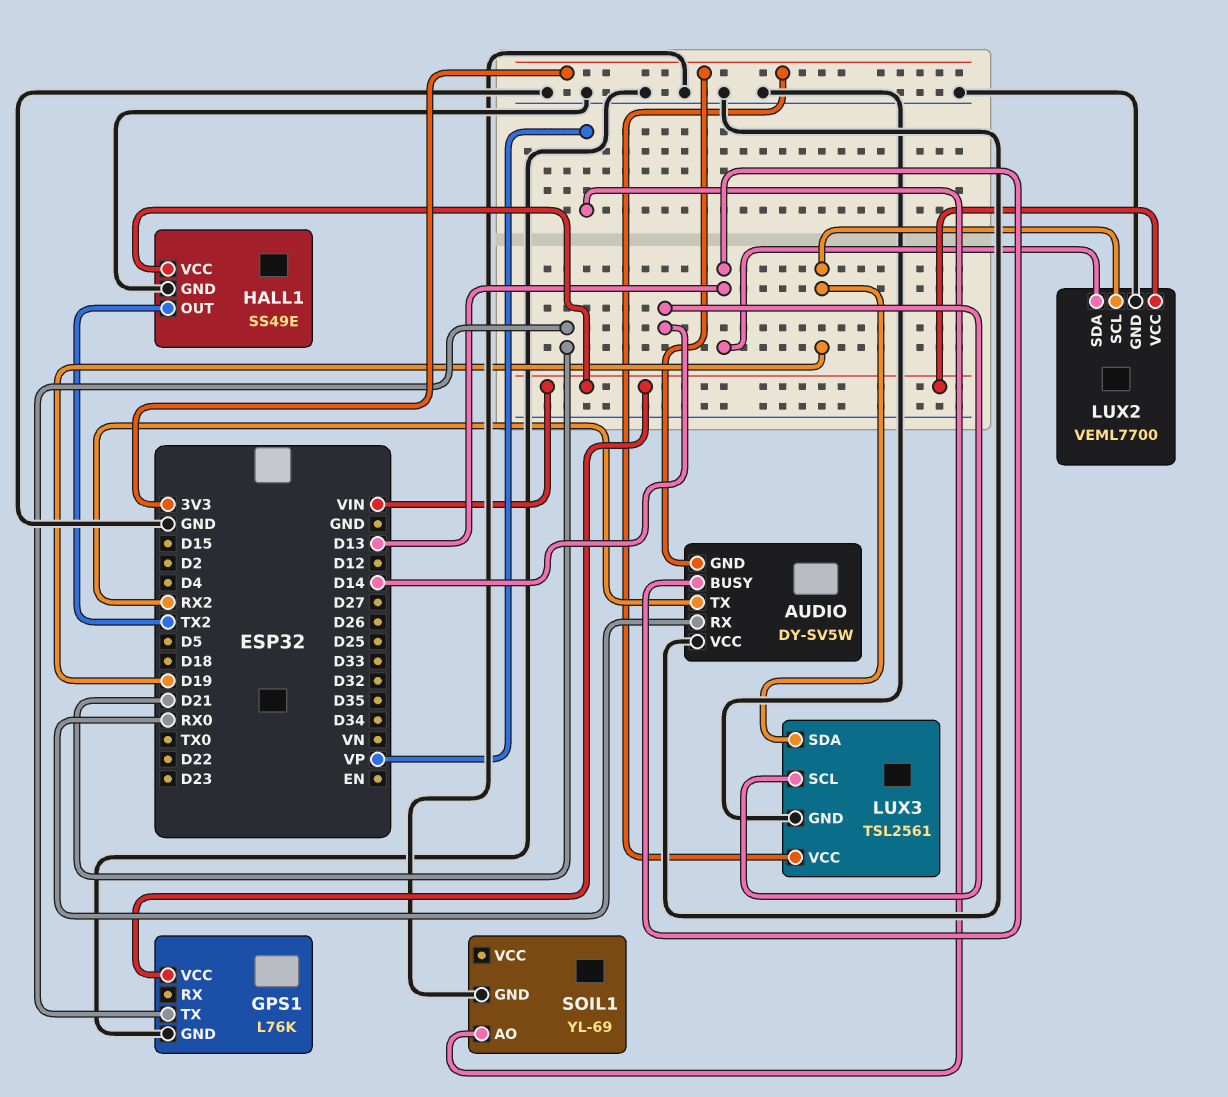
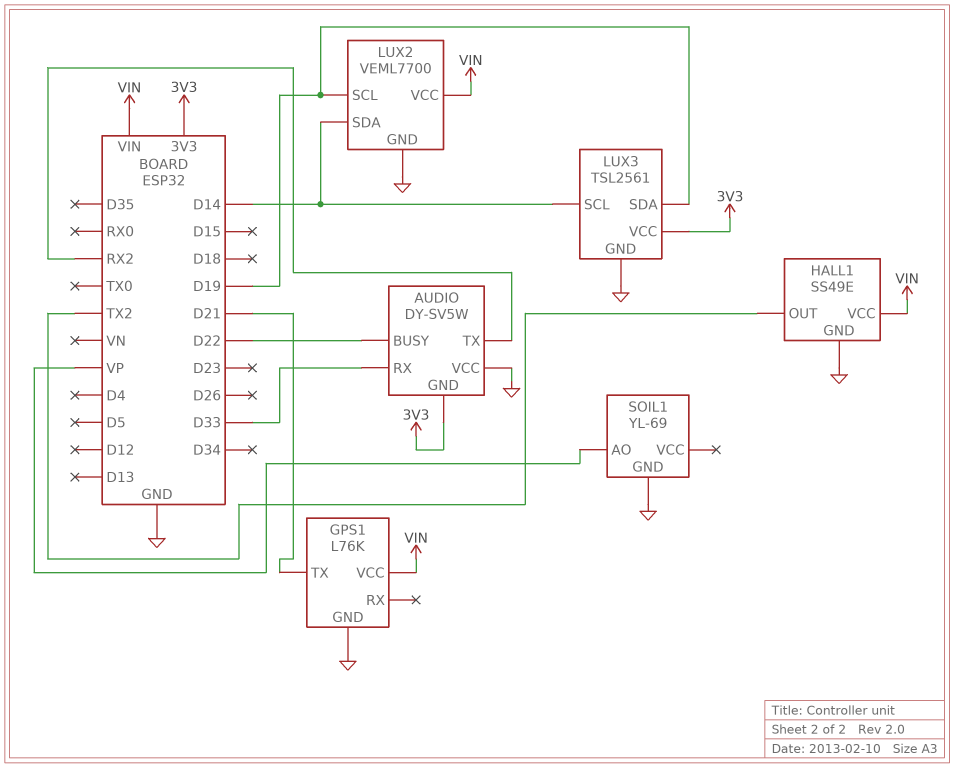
AUDIO pin BUSY: D13 -> D22
AUDIO pin RX: RX0 -> D33
LUX2 pin SDA: D13 -> D14

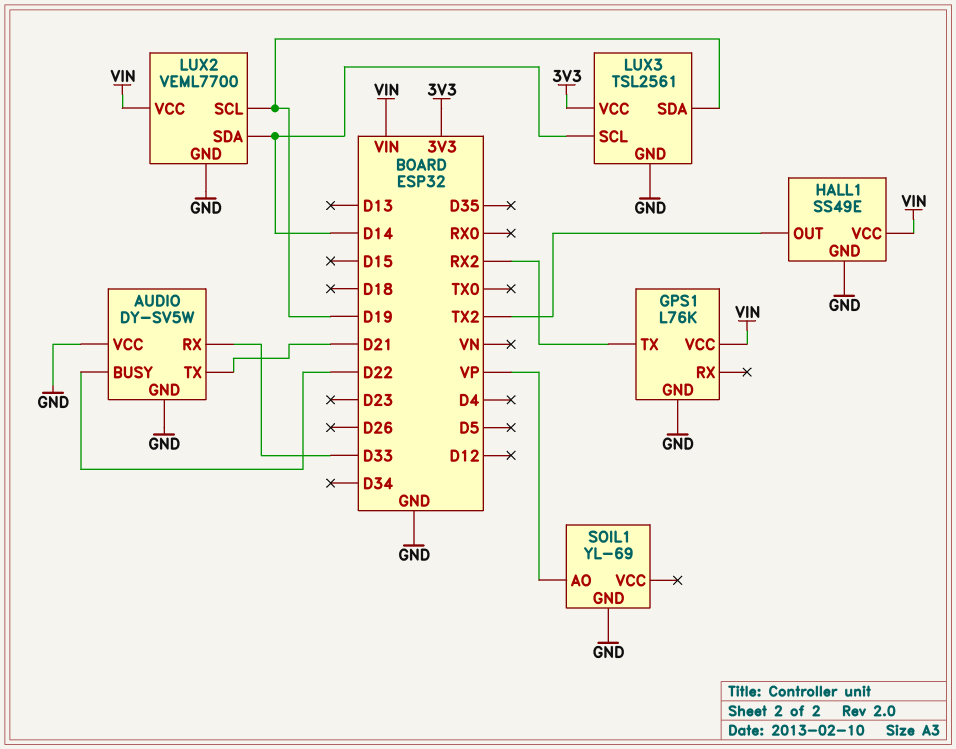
AUDIO pin GND: 3V3 -> GND
AUDIO pin TX: RX2 -> D21
GPS1 pin TX: D21 -> RX2

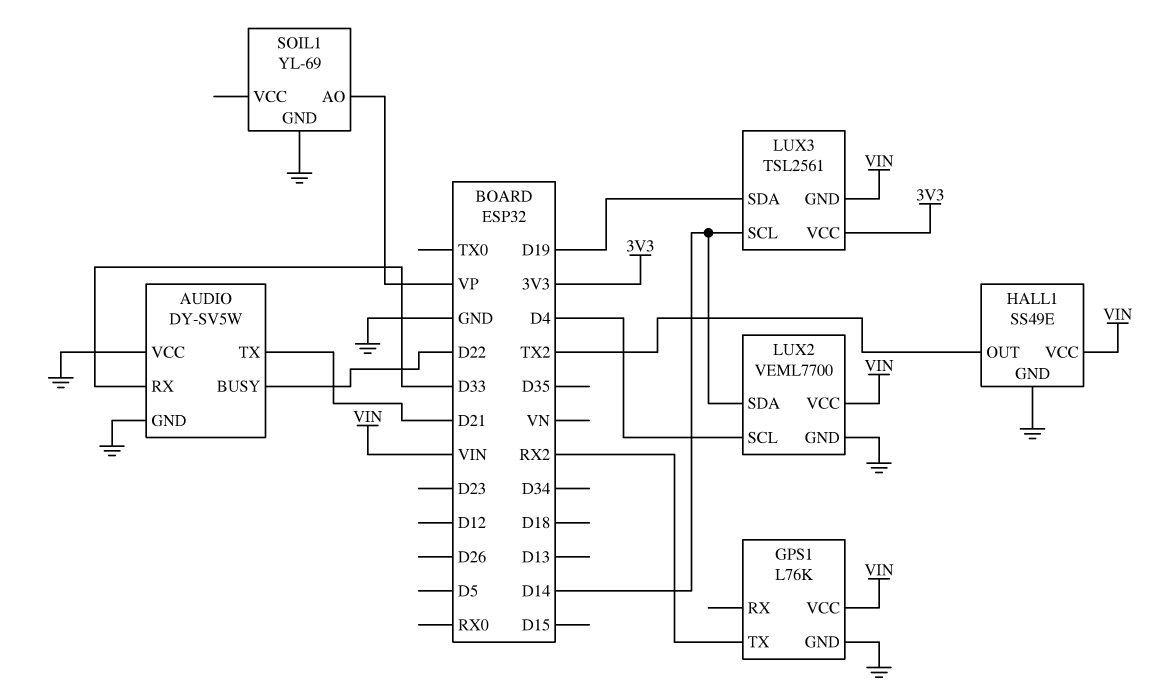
LUX2 pin SCL: D19 -> D4
LUX3 pin GND: GND -> VIN

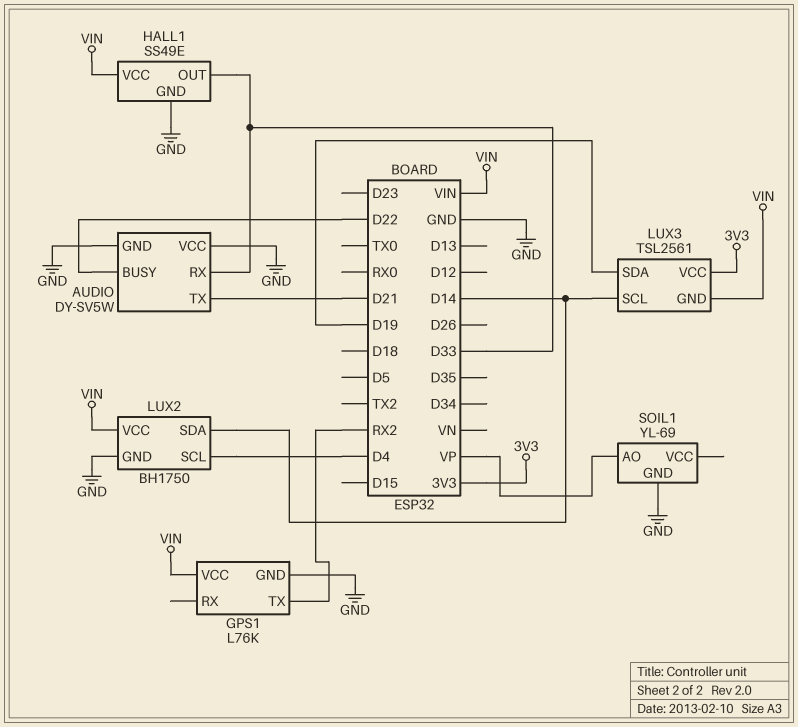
HALL1 pin OUT: TX2 -> D33
LUX2: VEML7700 -> BH1750

